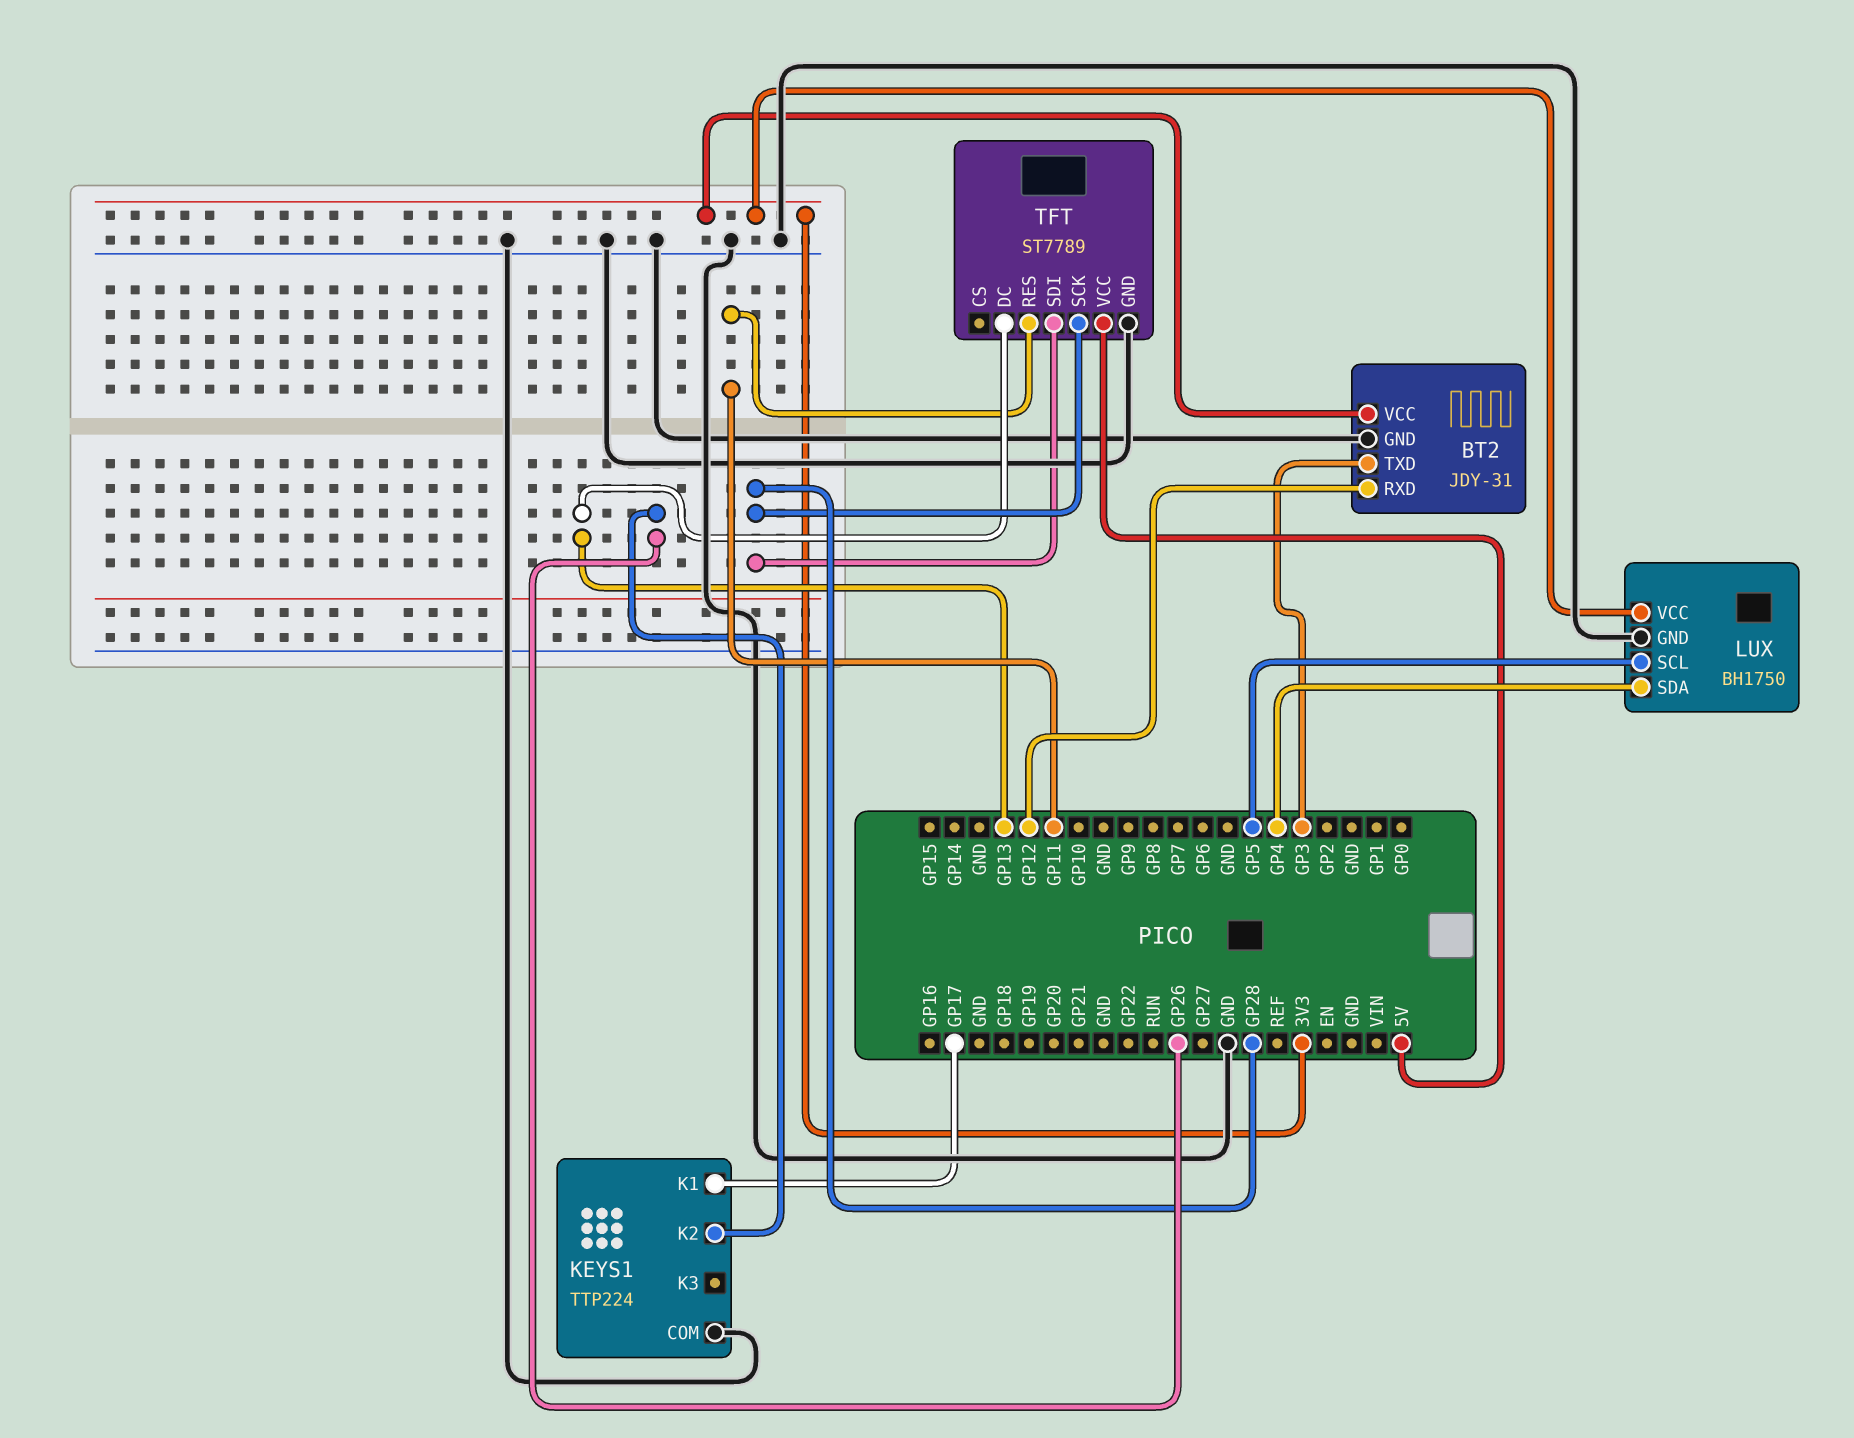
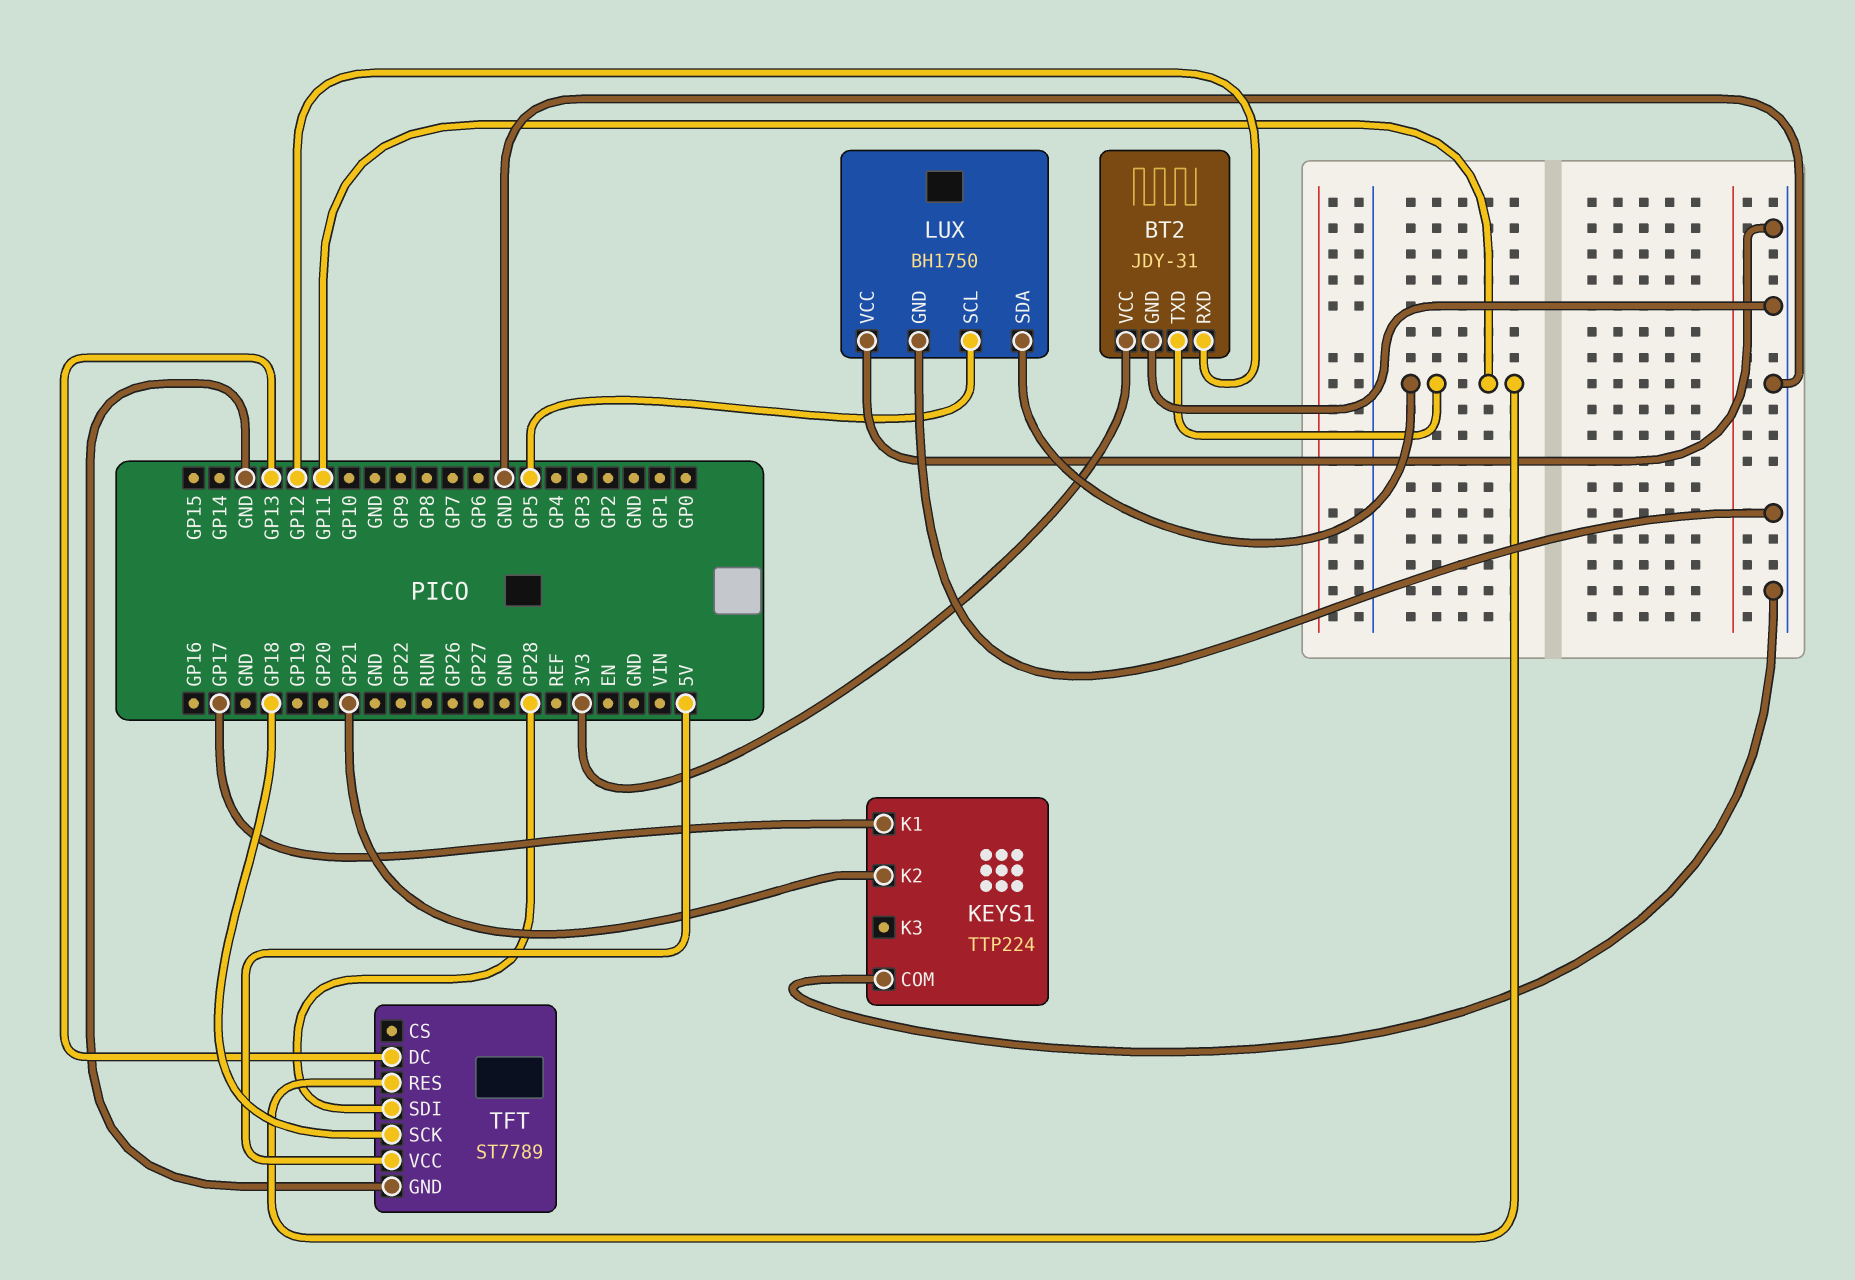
BT2 pin TXD: GP3 -> GP11
KEYS1 pin K2: GP26 -> GP21
LUX pin SDA: GP4 -> GP11
LUX pin VCC: 3V3 -> GND
TFT pin SCK: GP28 -> GP18

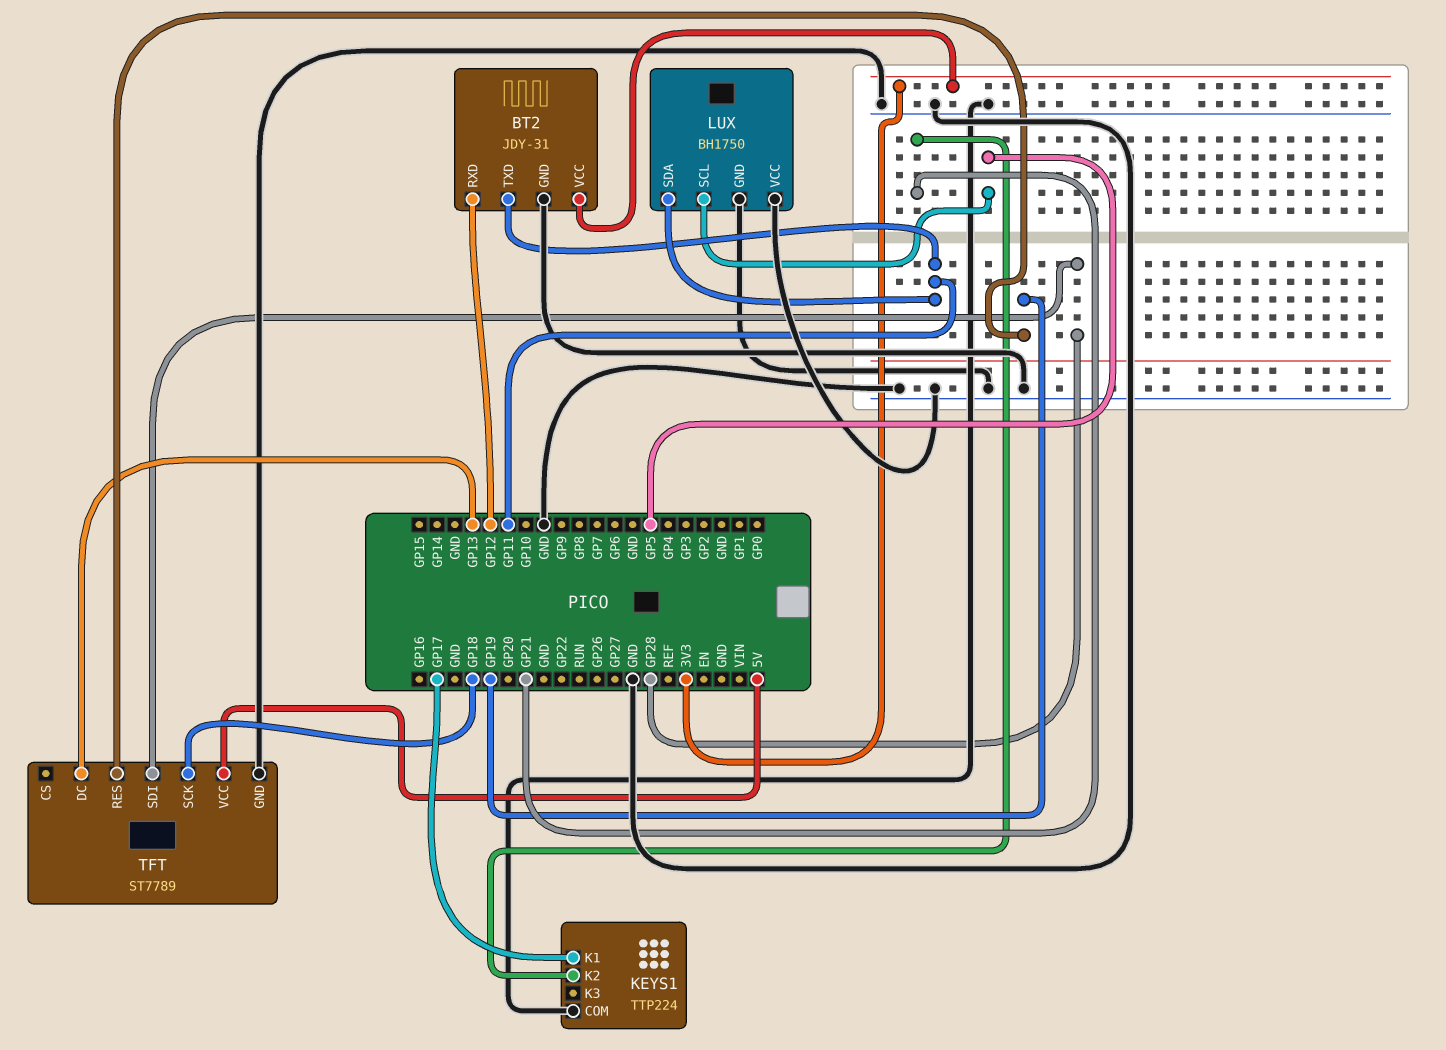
TFT pin RES: GP11 -> GP19

